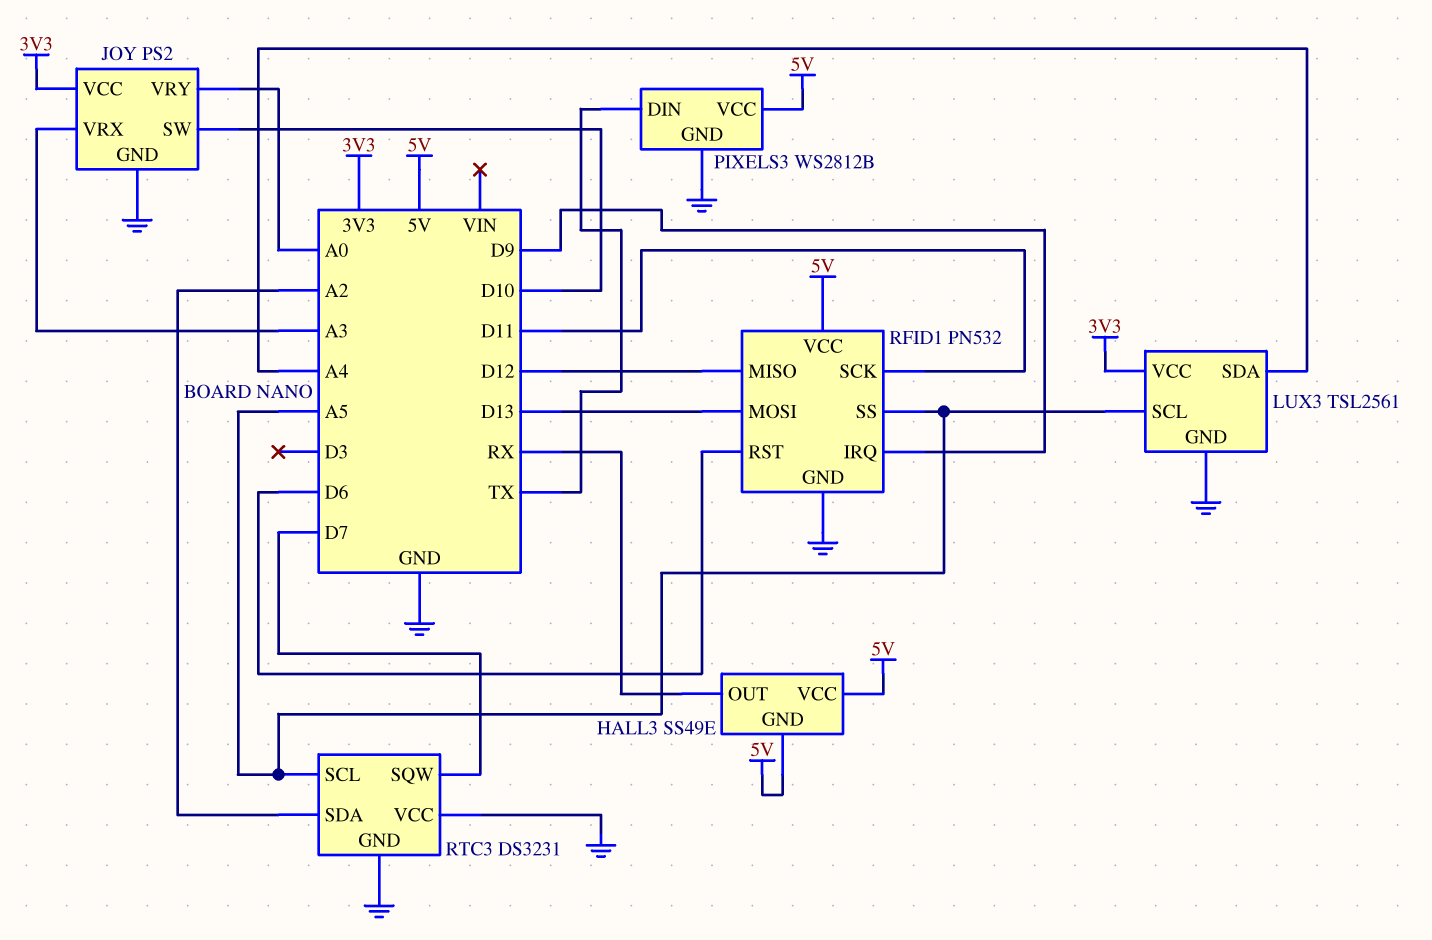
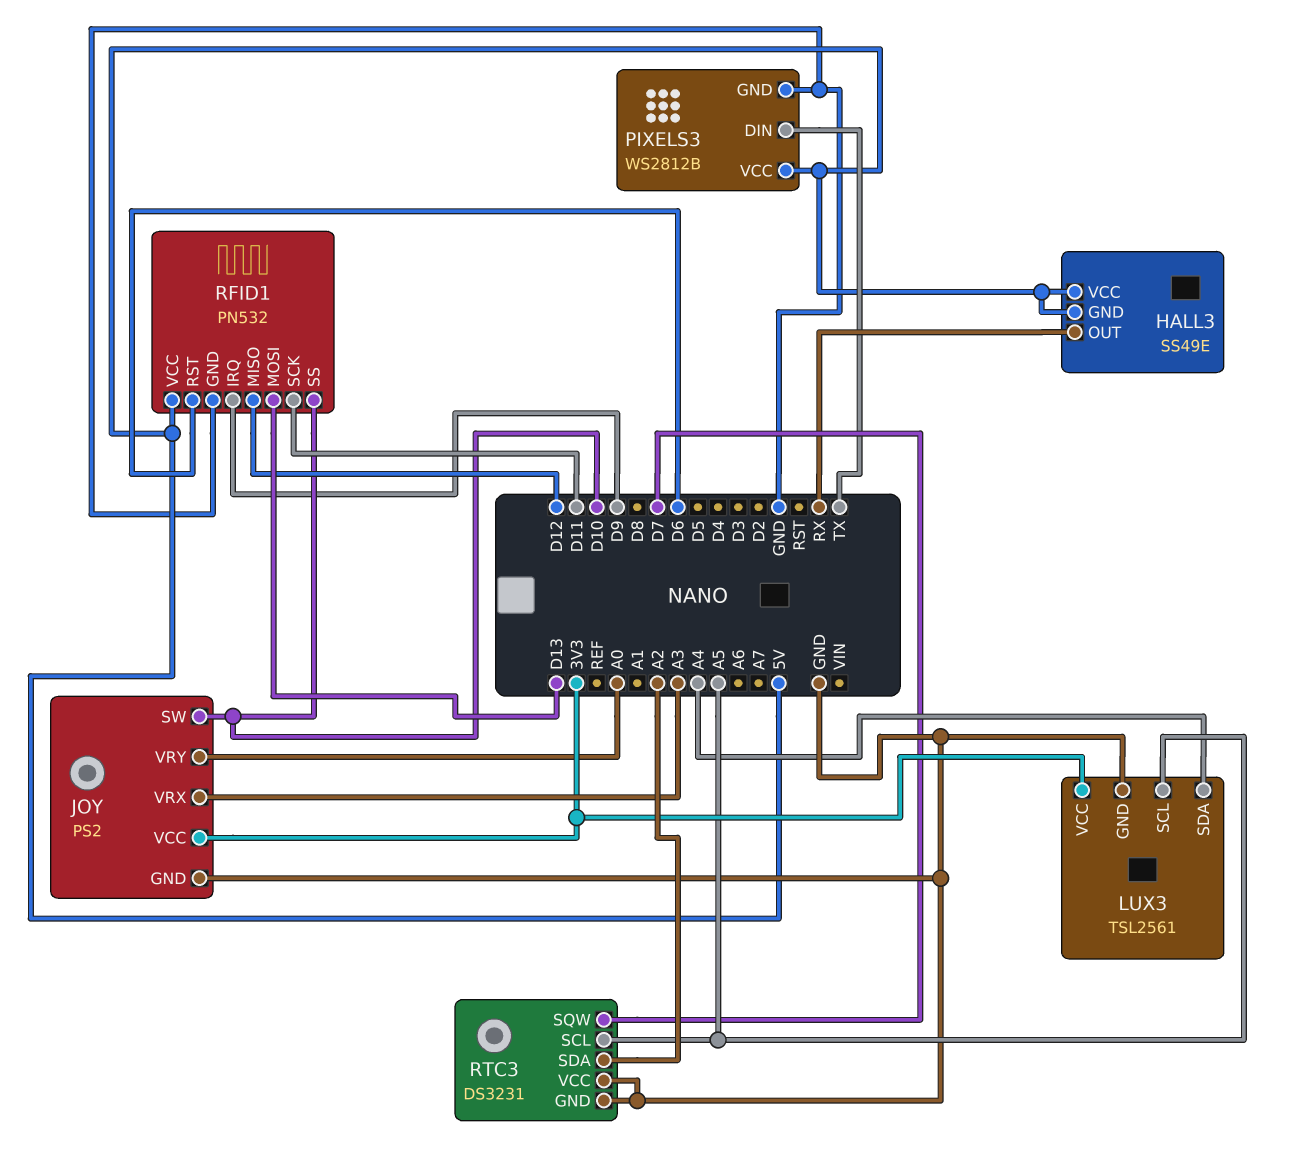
RFID1 pin SS: A5 -> D10

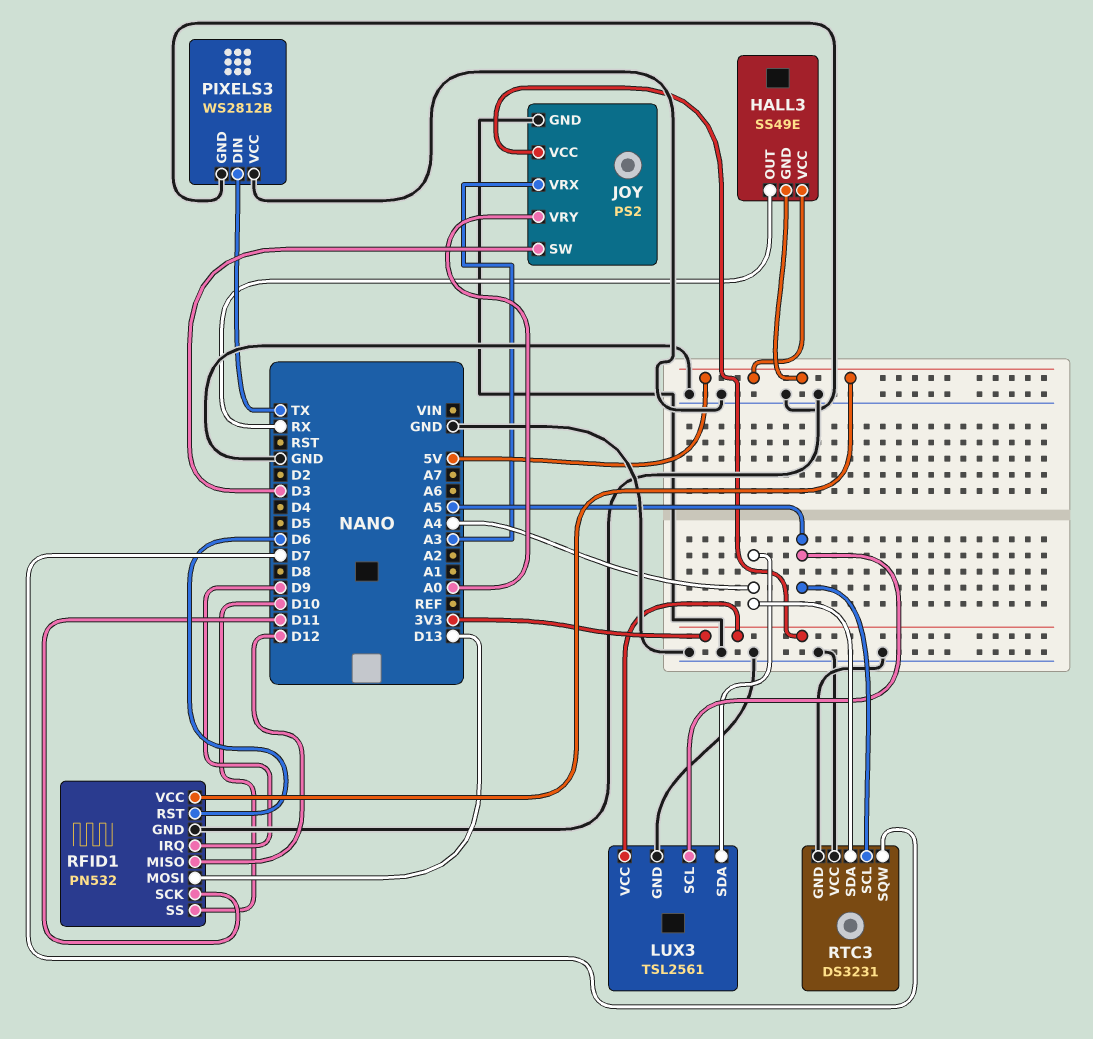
JOY pin SW: D10 -> D3
PIXELS3 pin VCC: 5V -> GND
RTC3 pin SDA: A2 -> A4

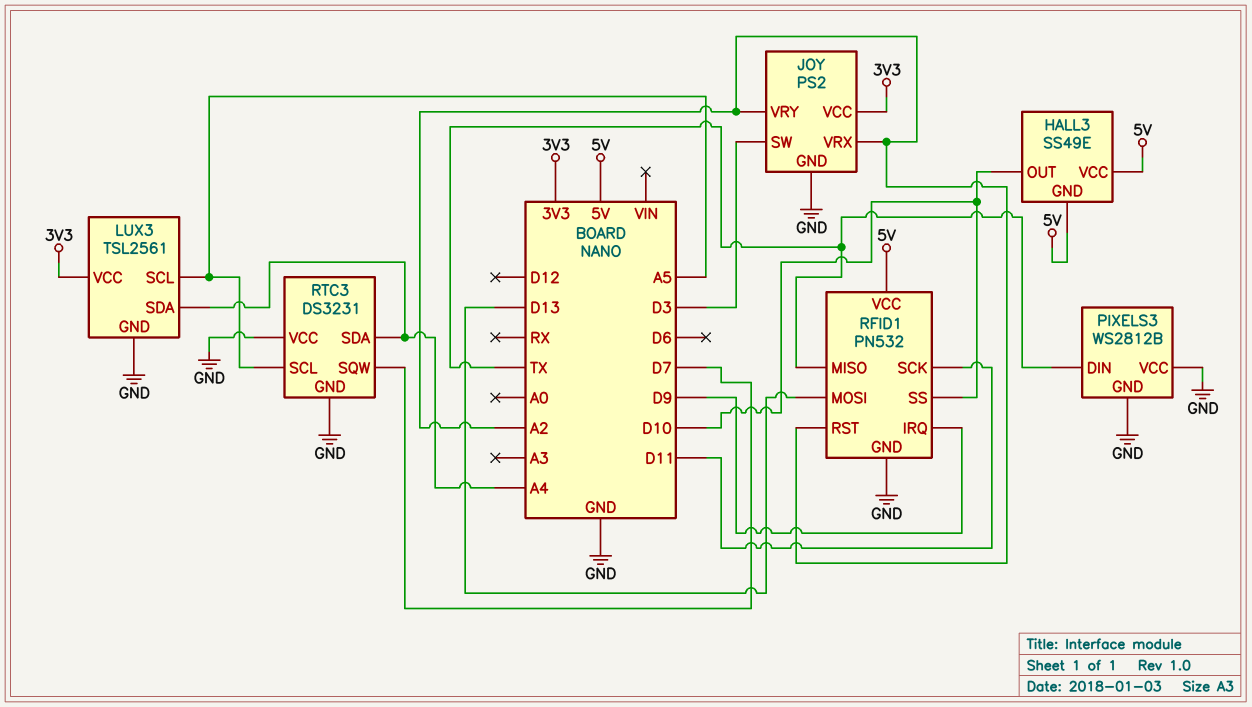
HALL3 pin OUT: RX -> D10
JOY pin VRX: A3 -> A2
JOY pin VRY: A0 -> A2
RFID1 pin MISO: D12 -> TX
RFID1 pin RST: D6 -> A2

